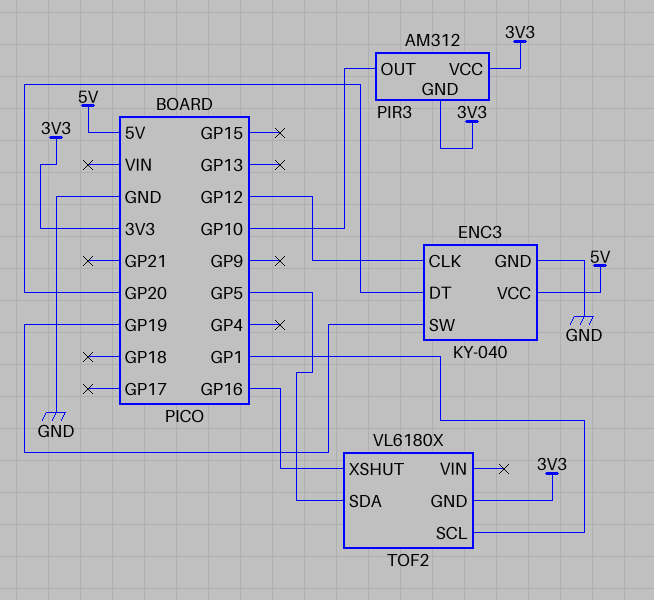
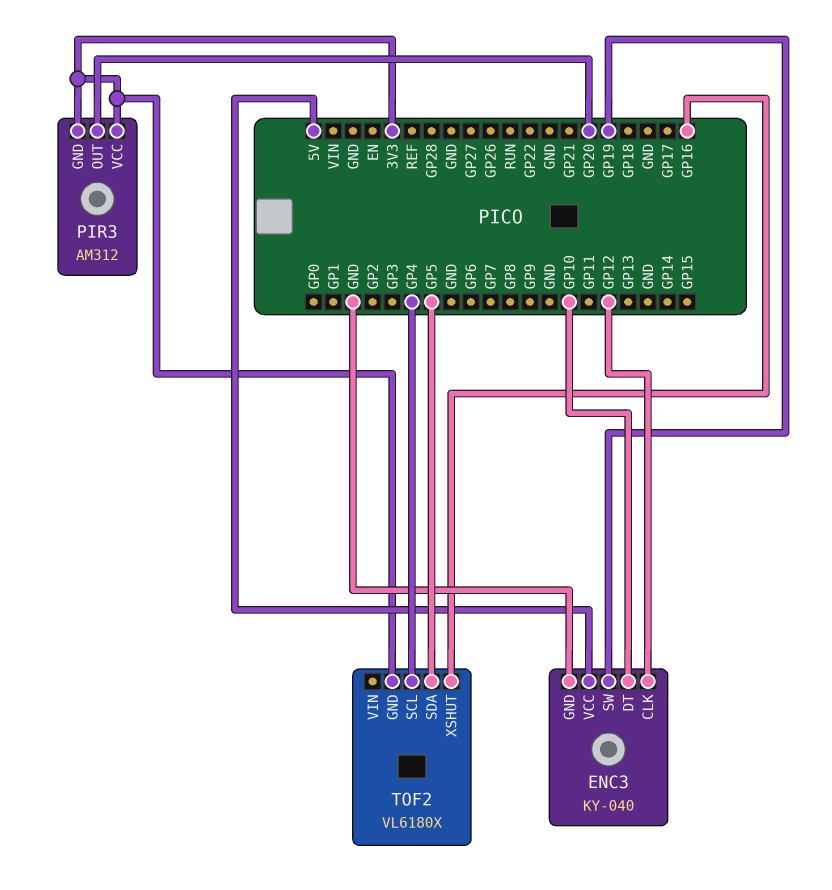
ENC3 pin DT: GP20 -> GP10
PIR3 pin OUT: GP10 -> GP20
TOF2 pin SCL: GP1 -> GP4

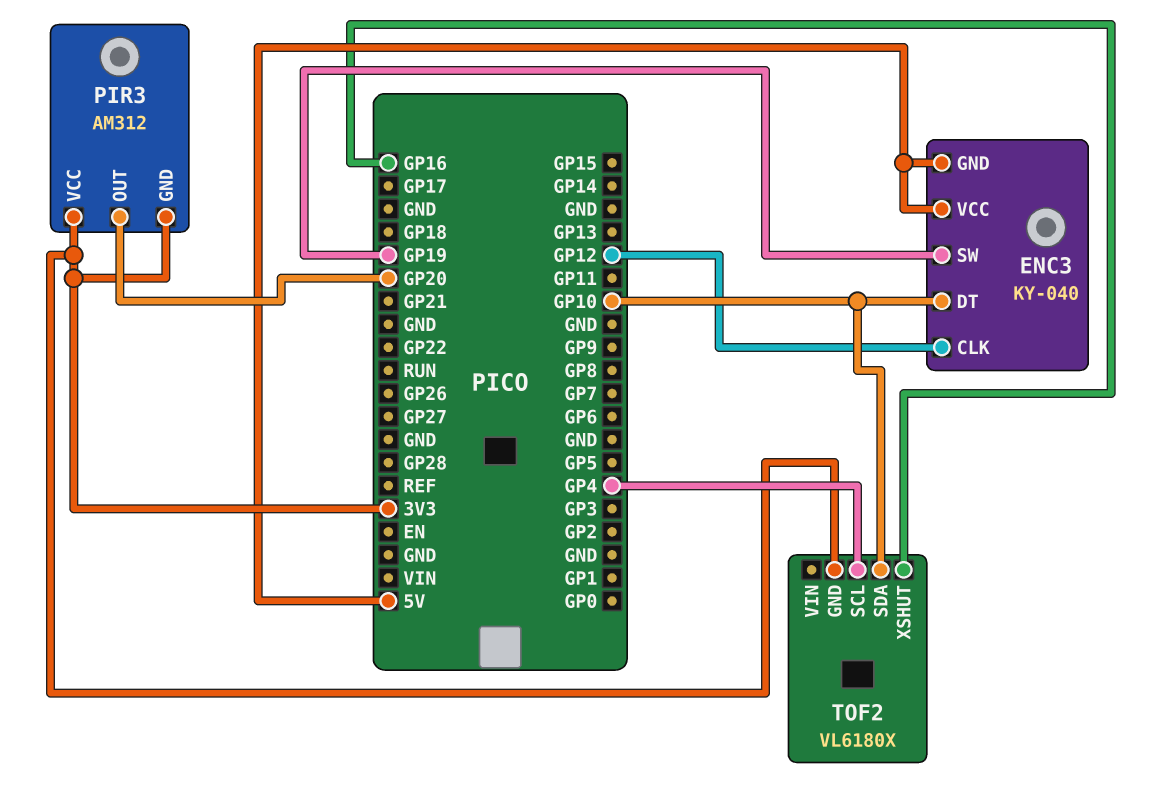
ENC3 pin GND: GND -> 5V
TOF2 pin SDA: GP5 -> GP10

